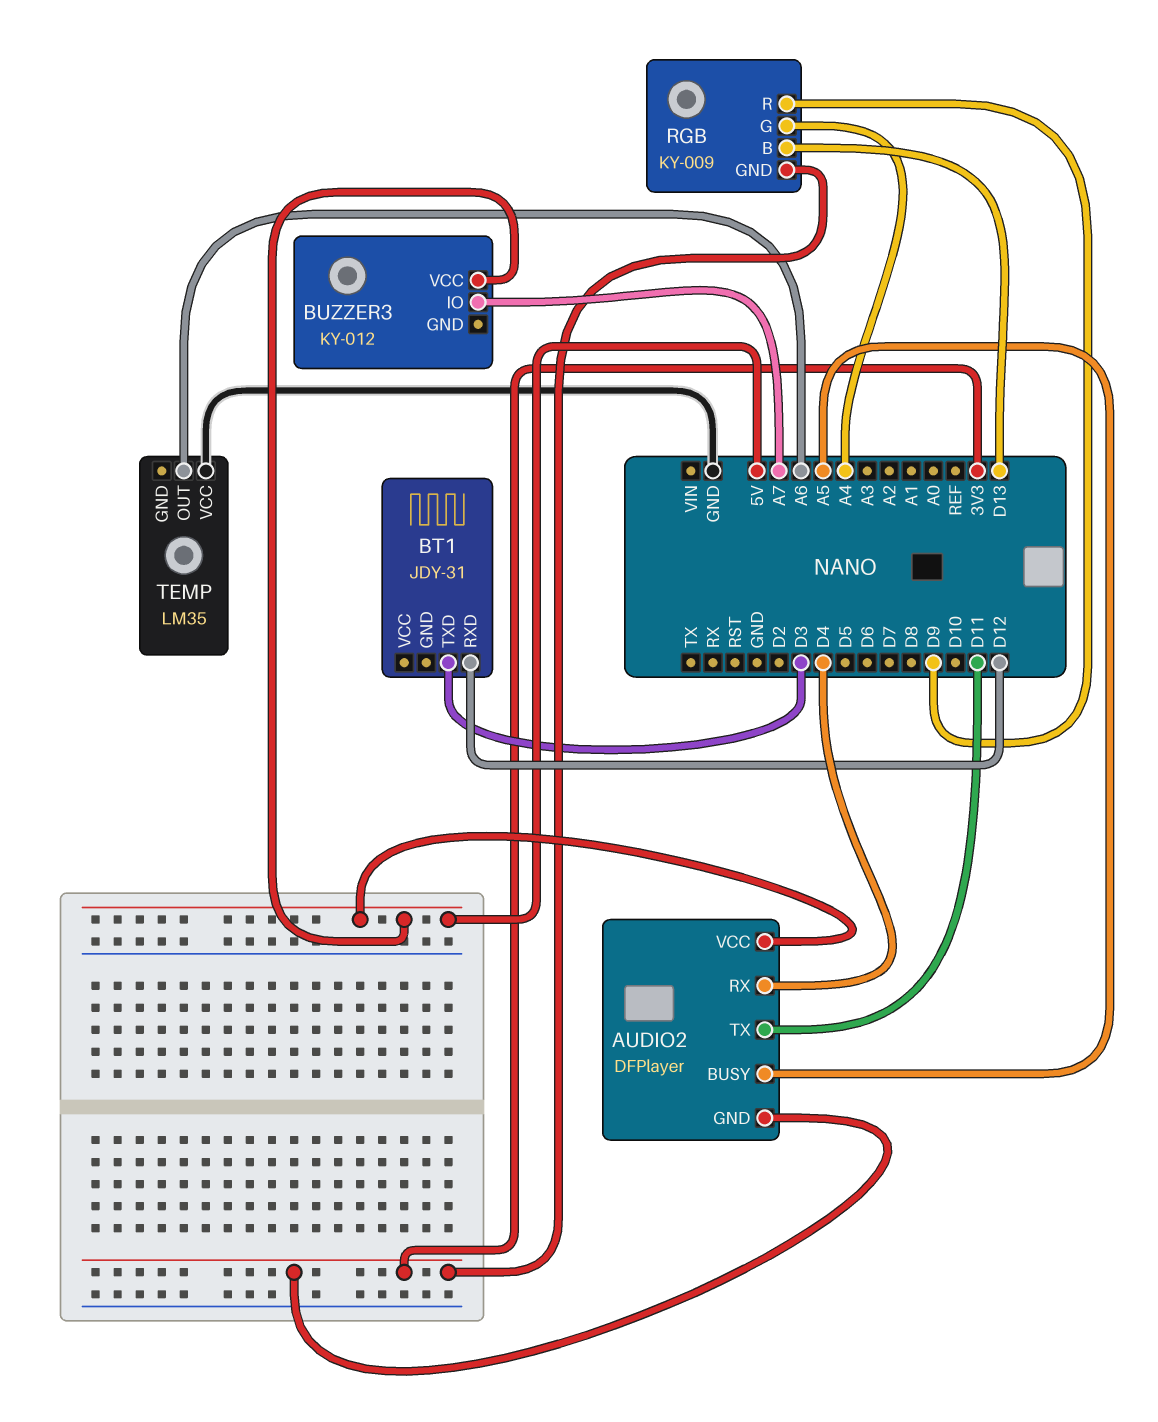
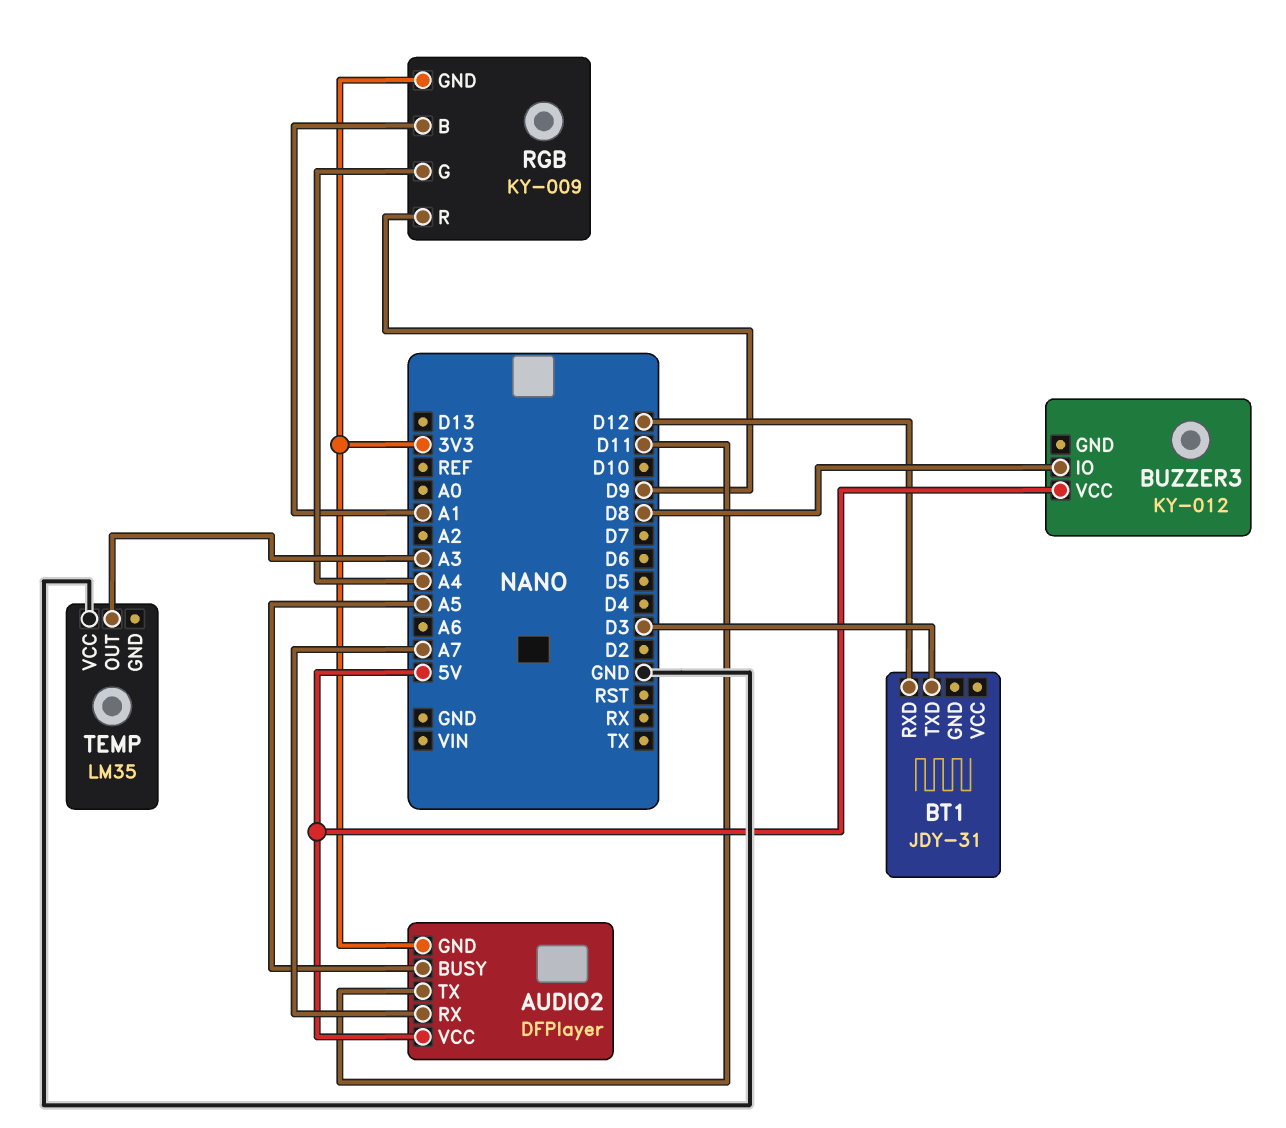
AUDIO2 pin RX: D4 -> A7
BUZZER3 pin IO: A7 -> D8
RGB pin B: D13 -> A1
TEMP pin OUT: A6 -> A3

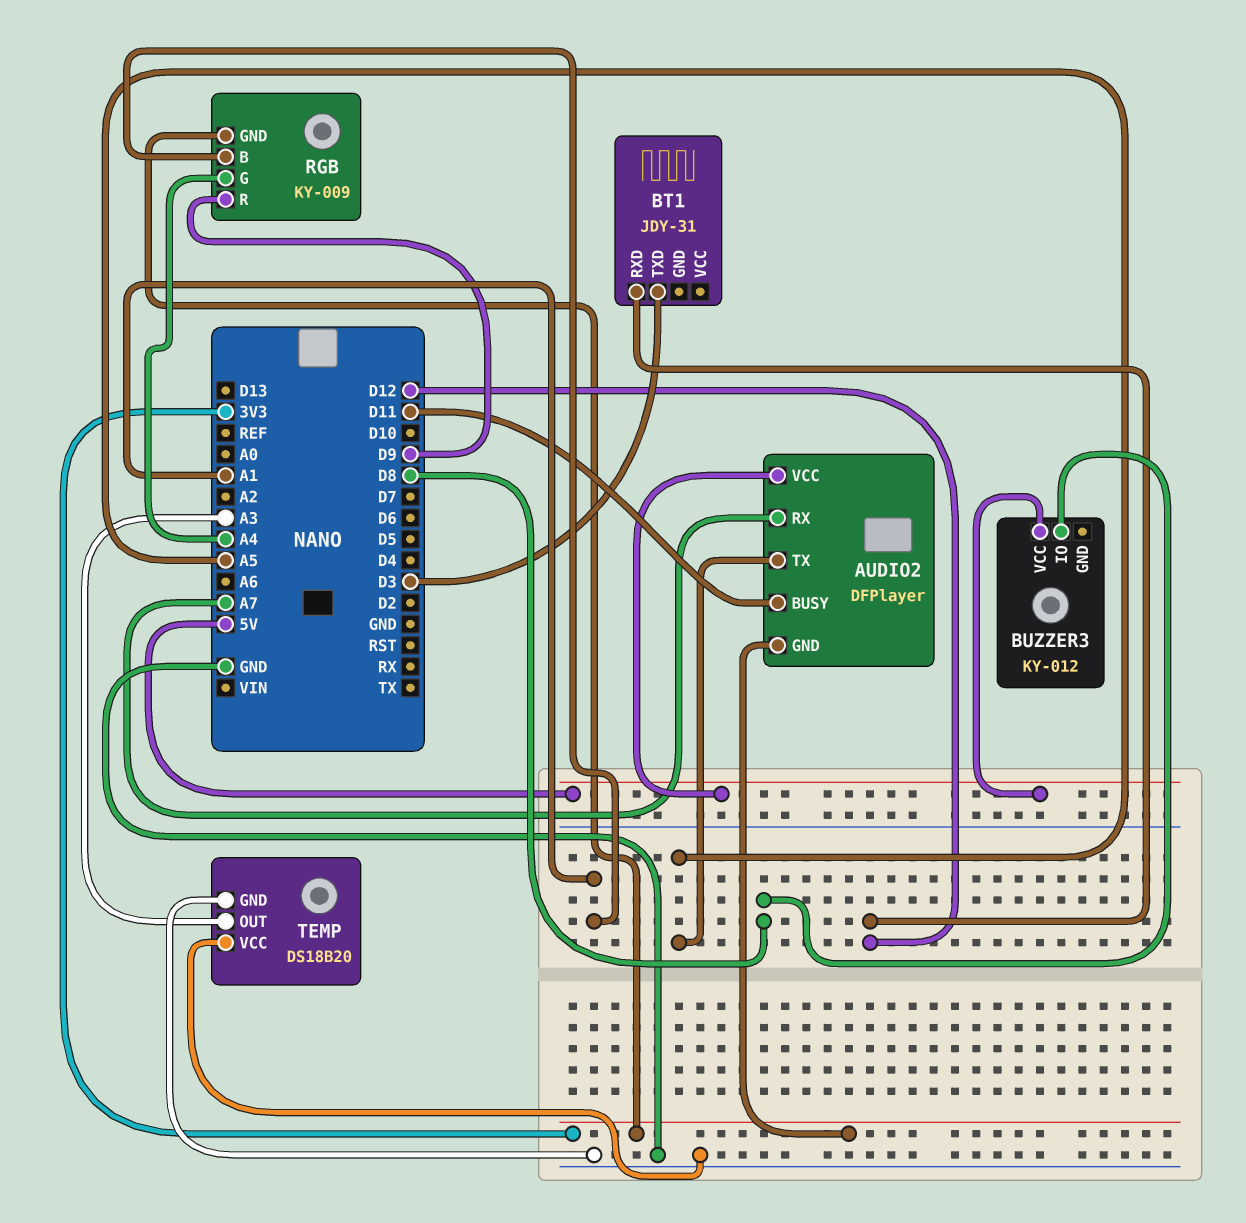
AUDIO2 pin BUSY: A5 -> D11
AUDIO2 pin TX: D11 -> A5
TEMP: LM35 -> DS18B20
TEMP pin GND: none -> GND

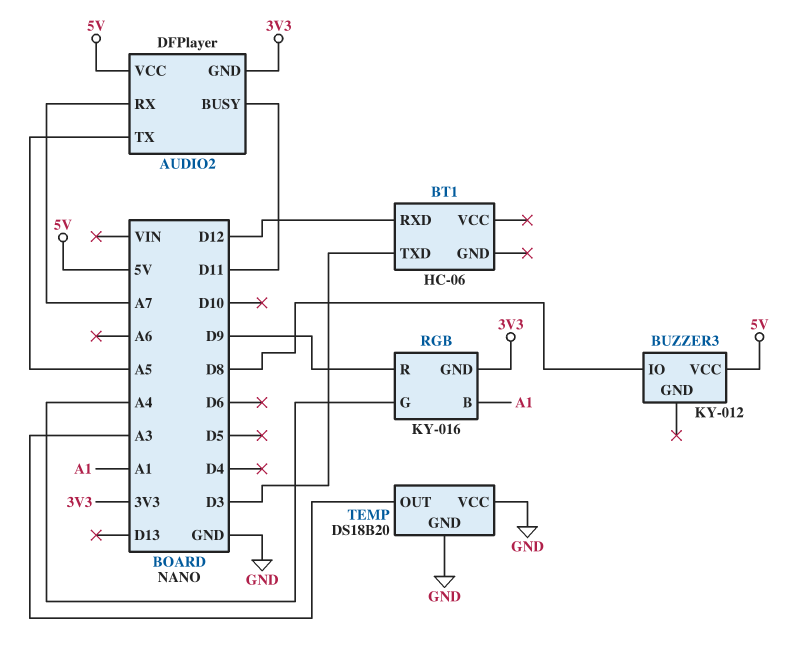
BT1: JDY-31 -> HC-06
RGB: KY-009 -> KY-016

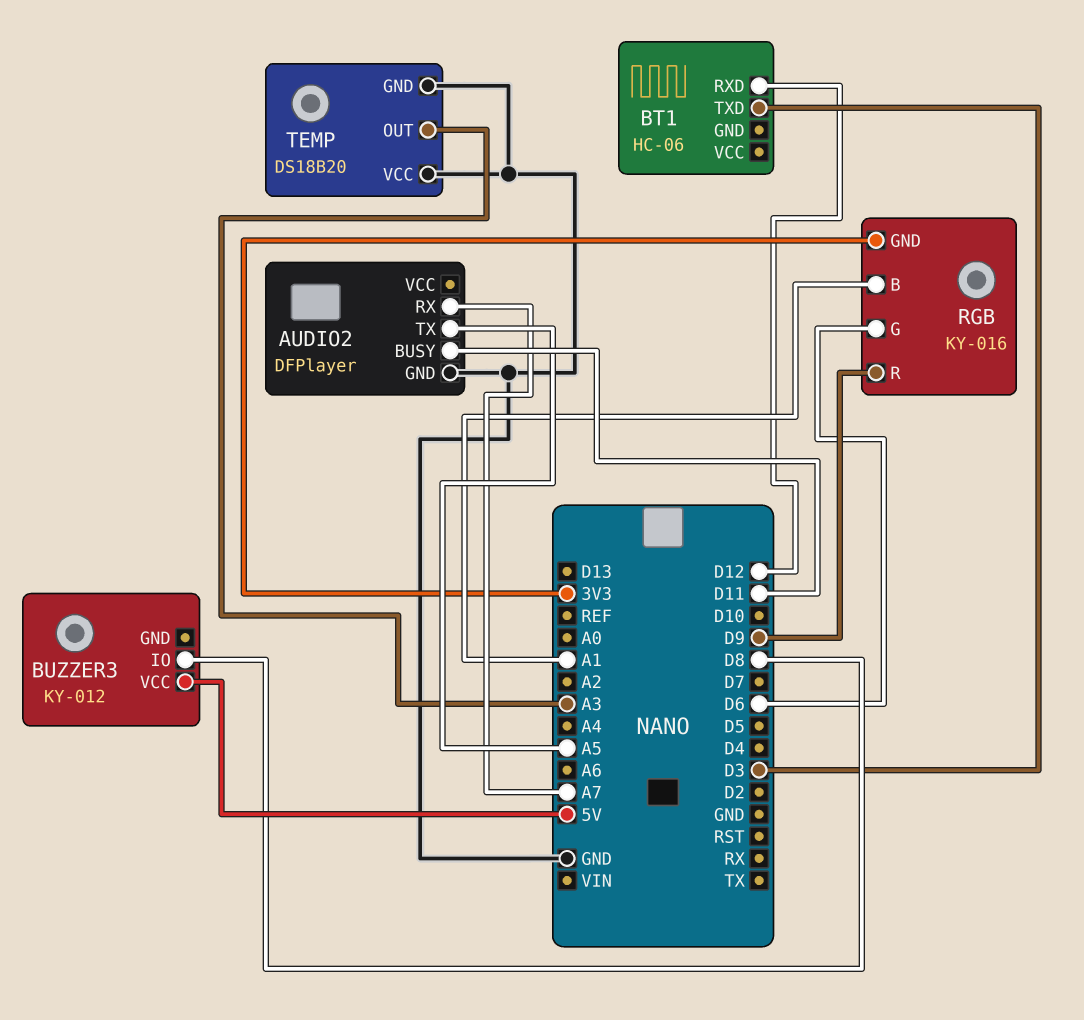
AUDIO2 pin GND: 3V3 -> GND
AUDIO2 pin VCC: 5V -> none
RGB pin G: A4 -> D6

